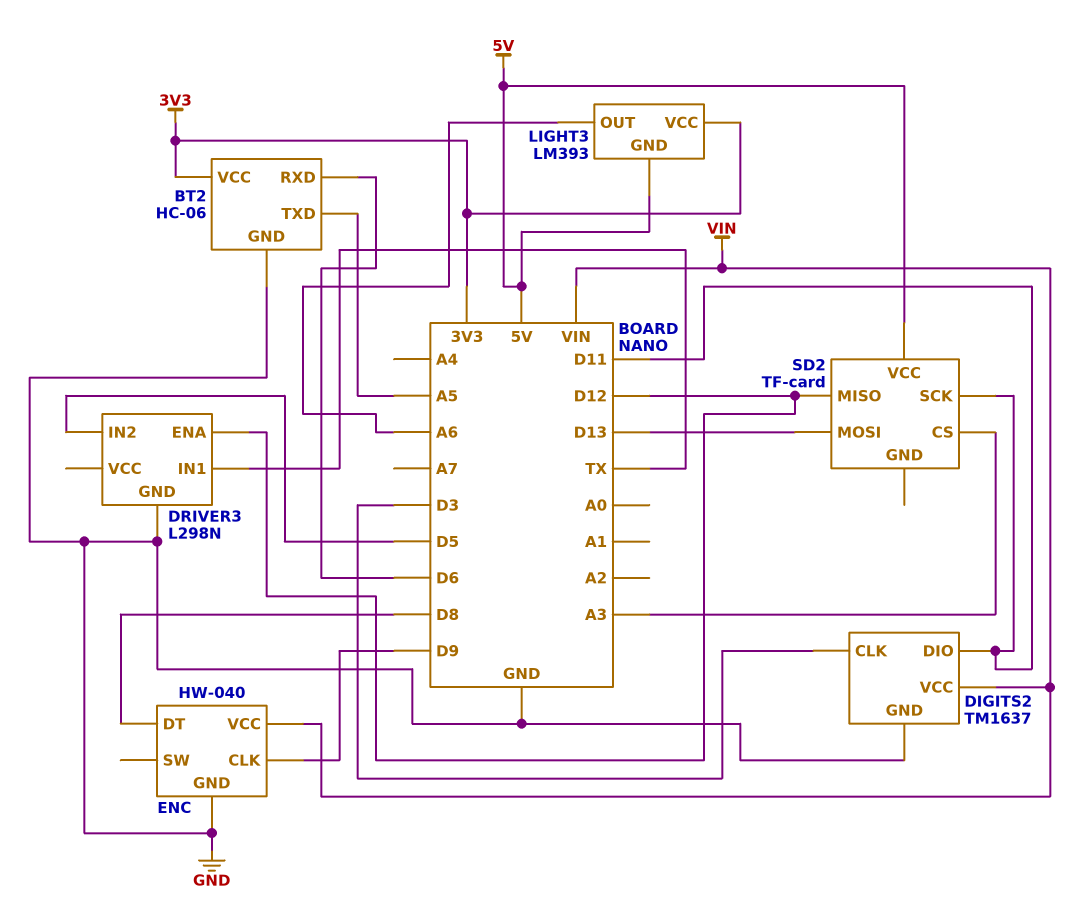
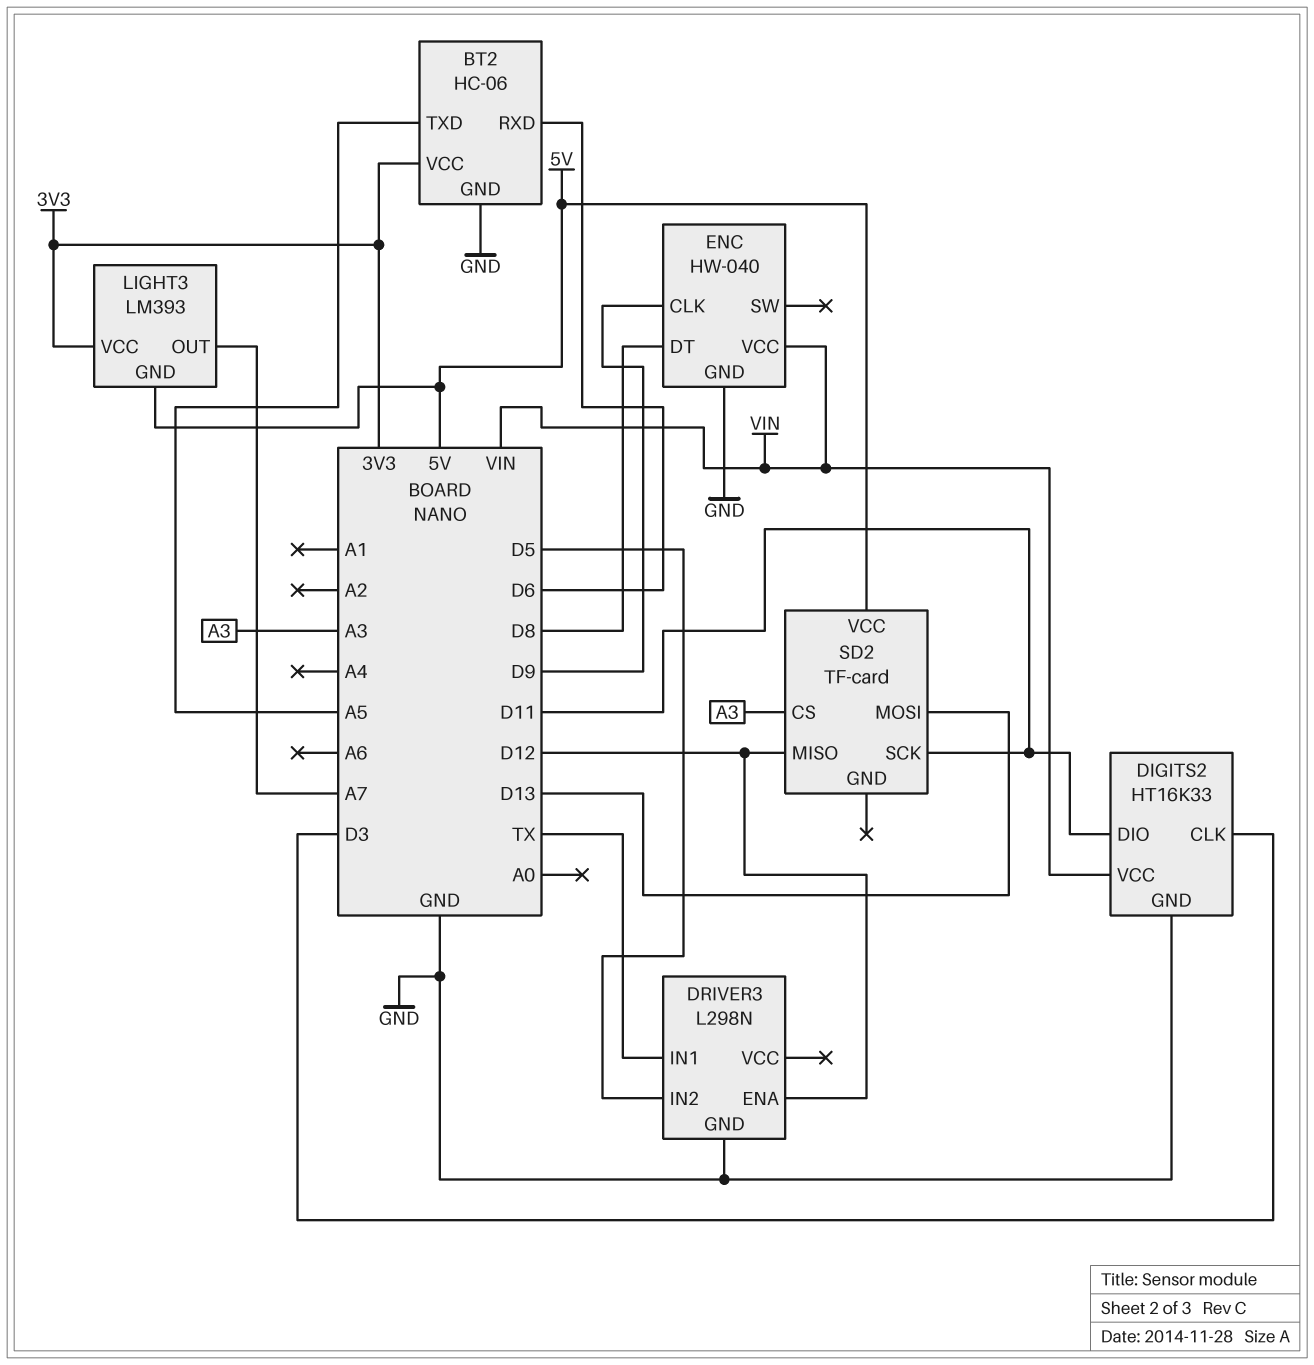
DIGITS2: TM1637 -> HT16K33
LIGHT3 pin OUT: A6 -> A7

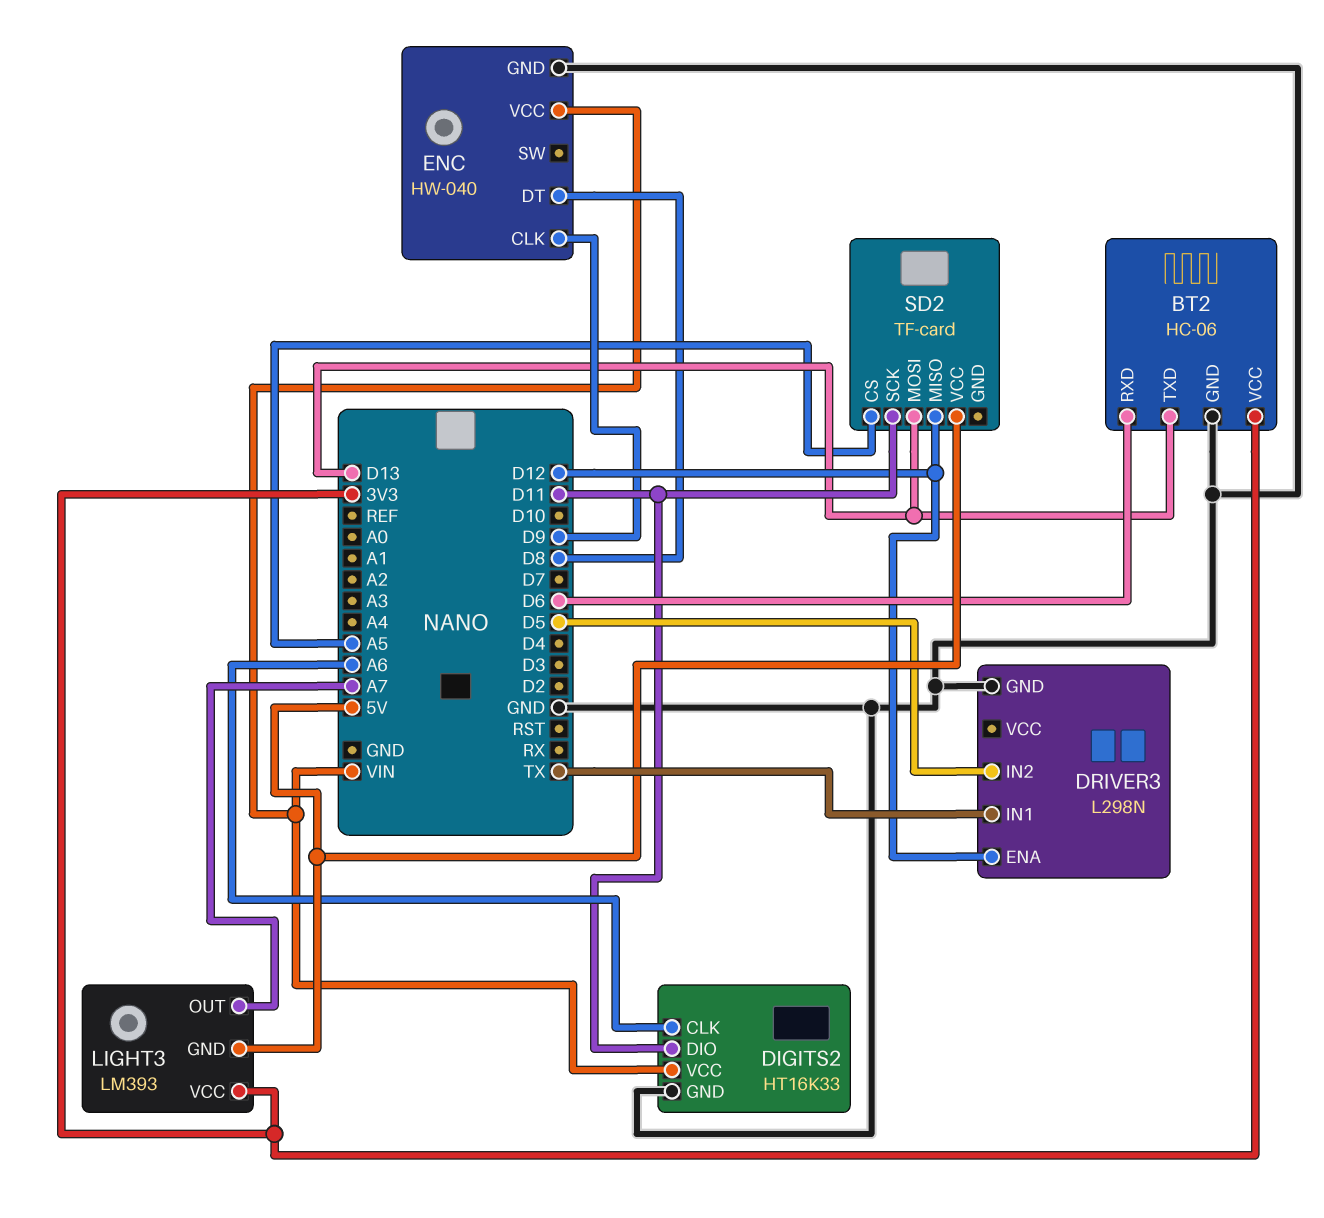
BT2 pin TXD: A5 -> D13
DIGITS2 pin CLK: D3 -> A6
SD2 pin CS: A3 -> A5

